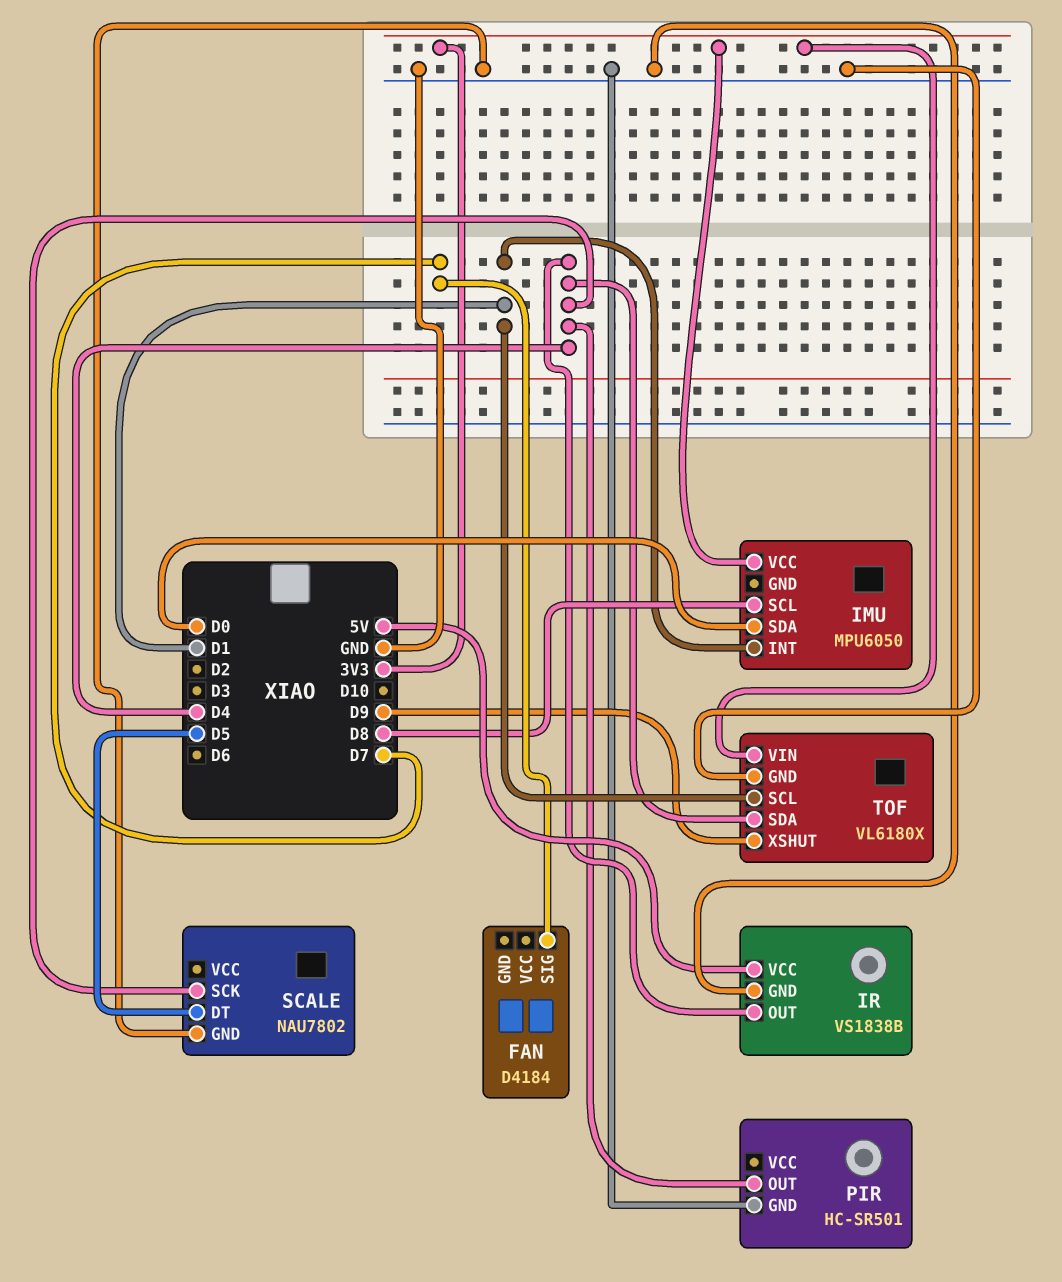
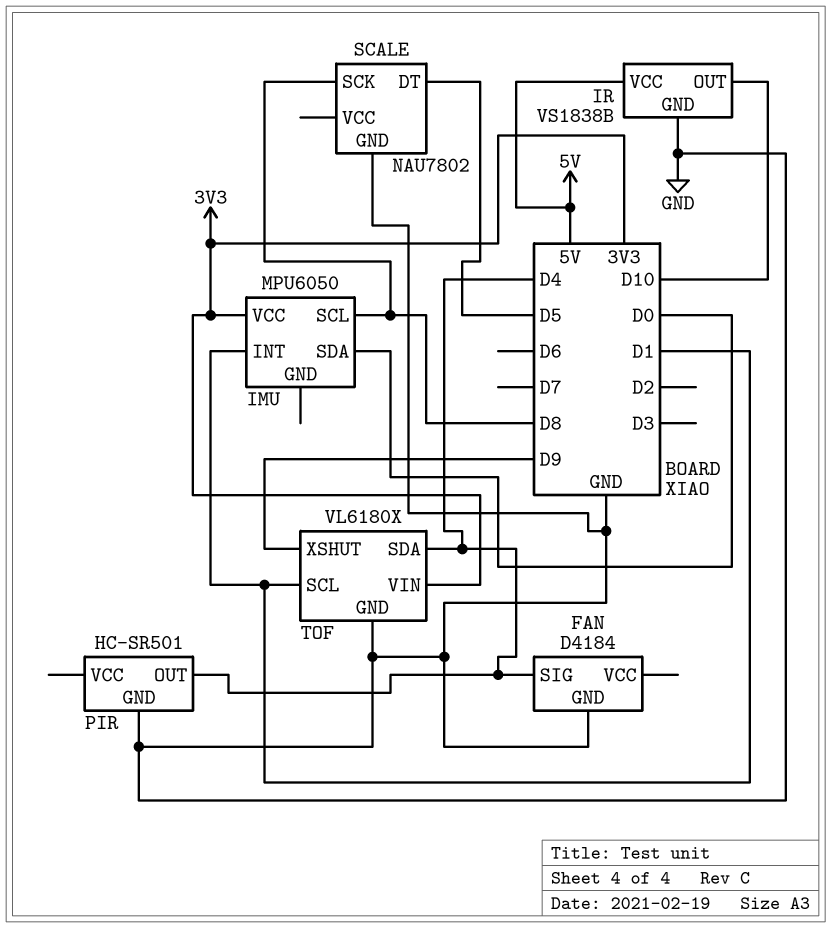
FAN pin GND: none -> GND
FAN pin SIG: D7 -> D4
IR pin OUT: D4 -> D10
SCALE pin SCK: D4 -> D8

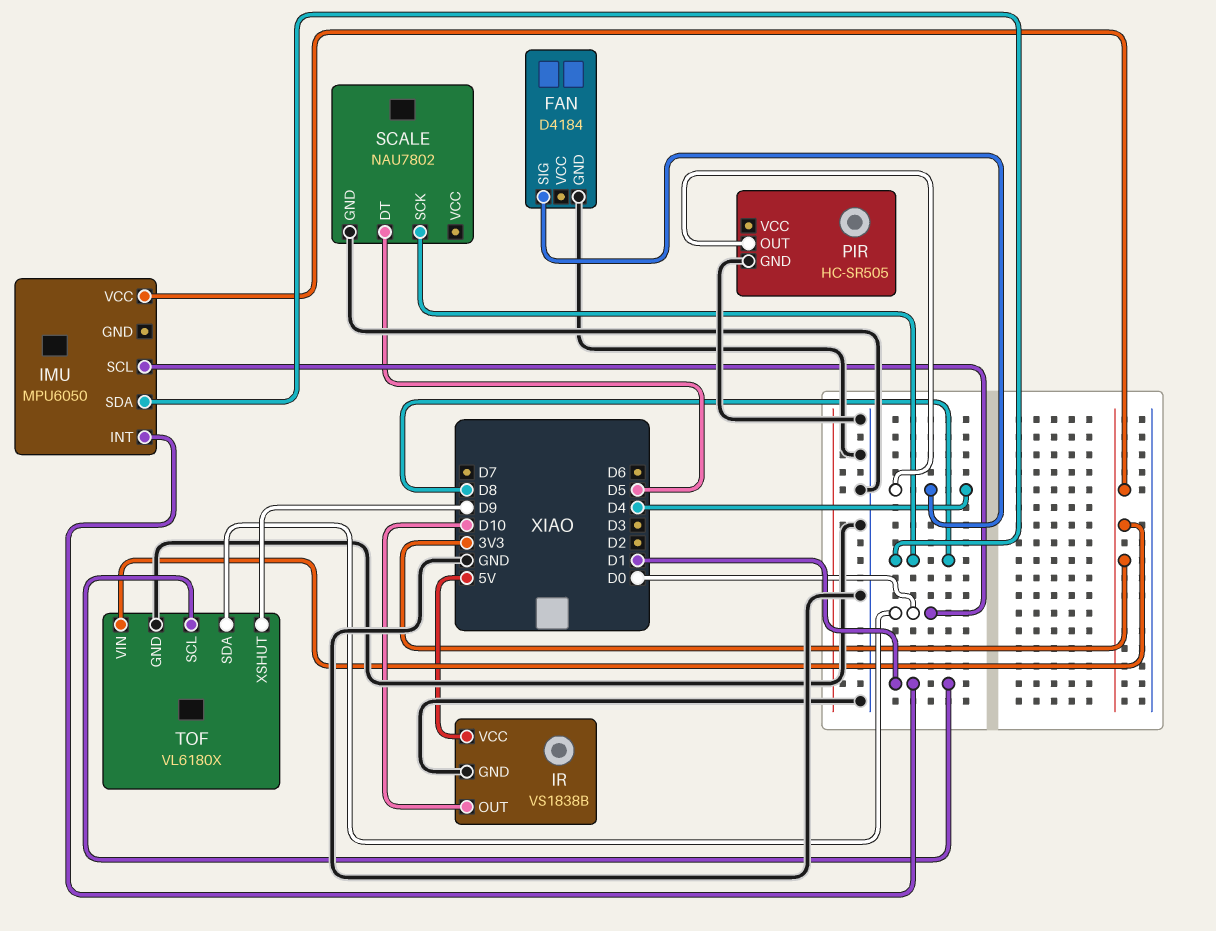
IMU pin SCL: D8 -> D0
IMU pin SDA: D0 -> D8
PIR: HC-SR501 -> HC-SR505
TOF pin SDA: D4 -> D0

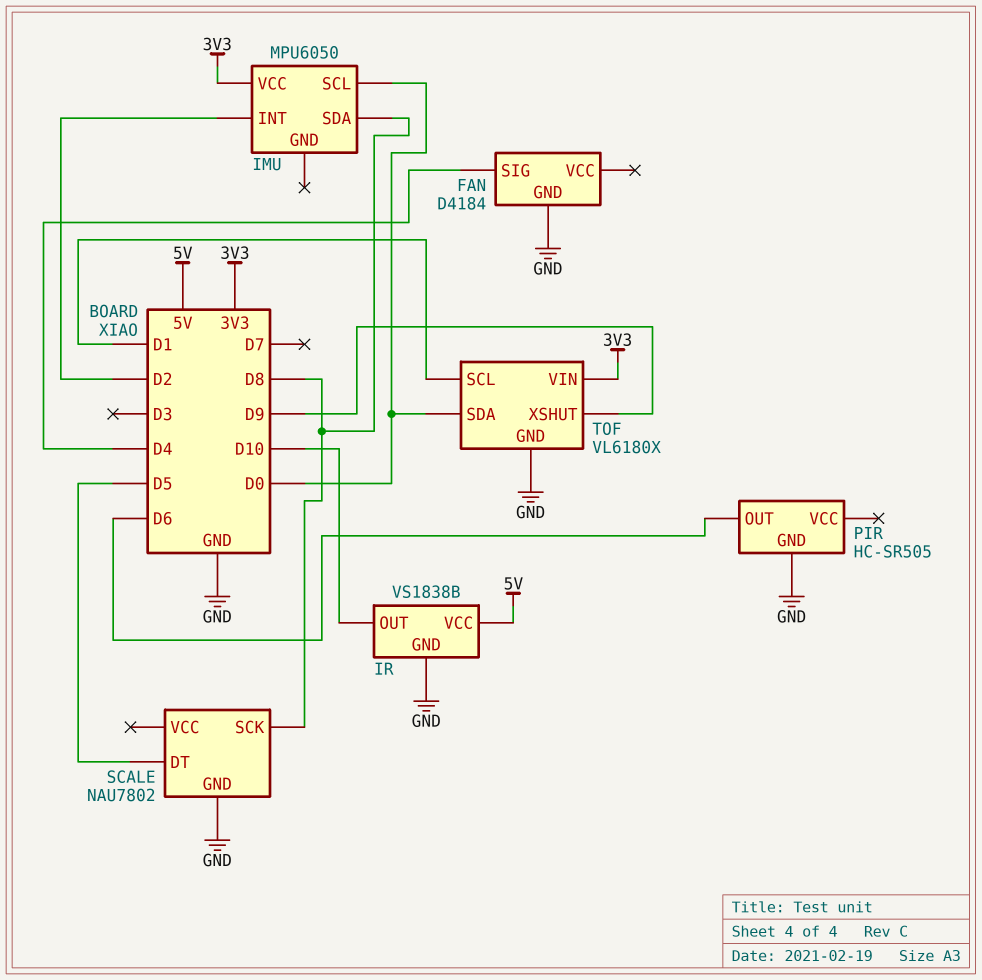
IMU pin INT: D1 -> D2
PIR pin OUT: D4 -> D6

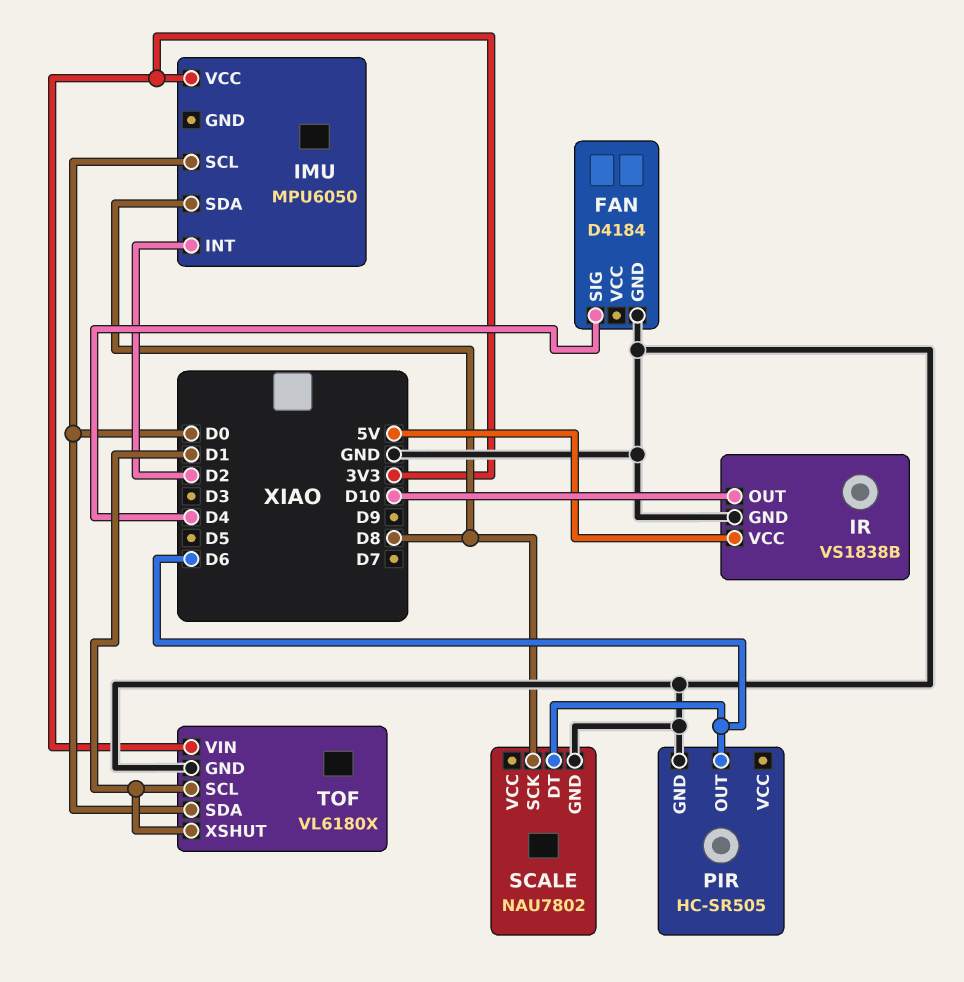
SCALE pin DT: D5 -> D6
TOF pin XSHUT: D9 -> D1

